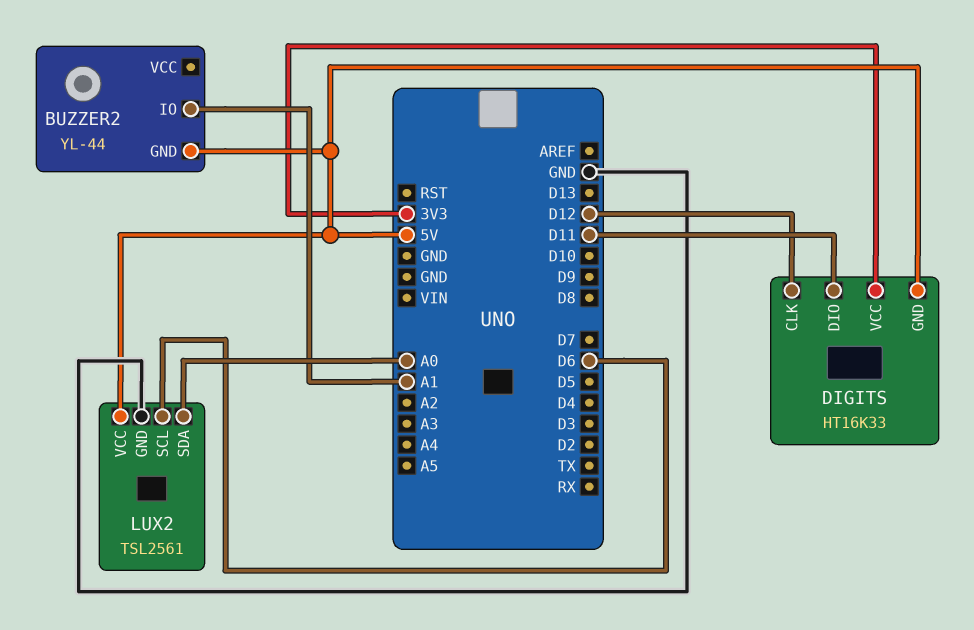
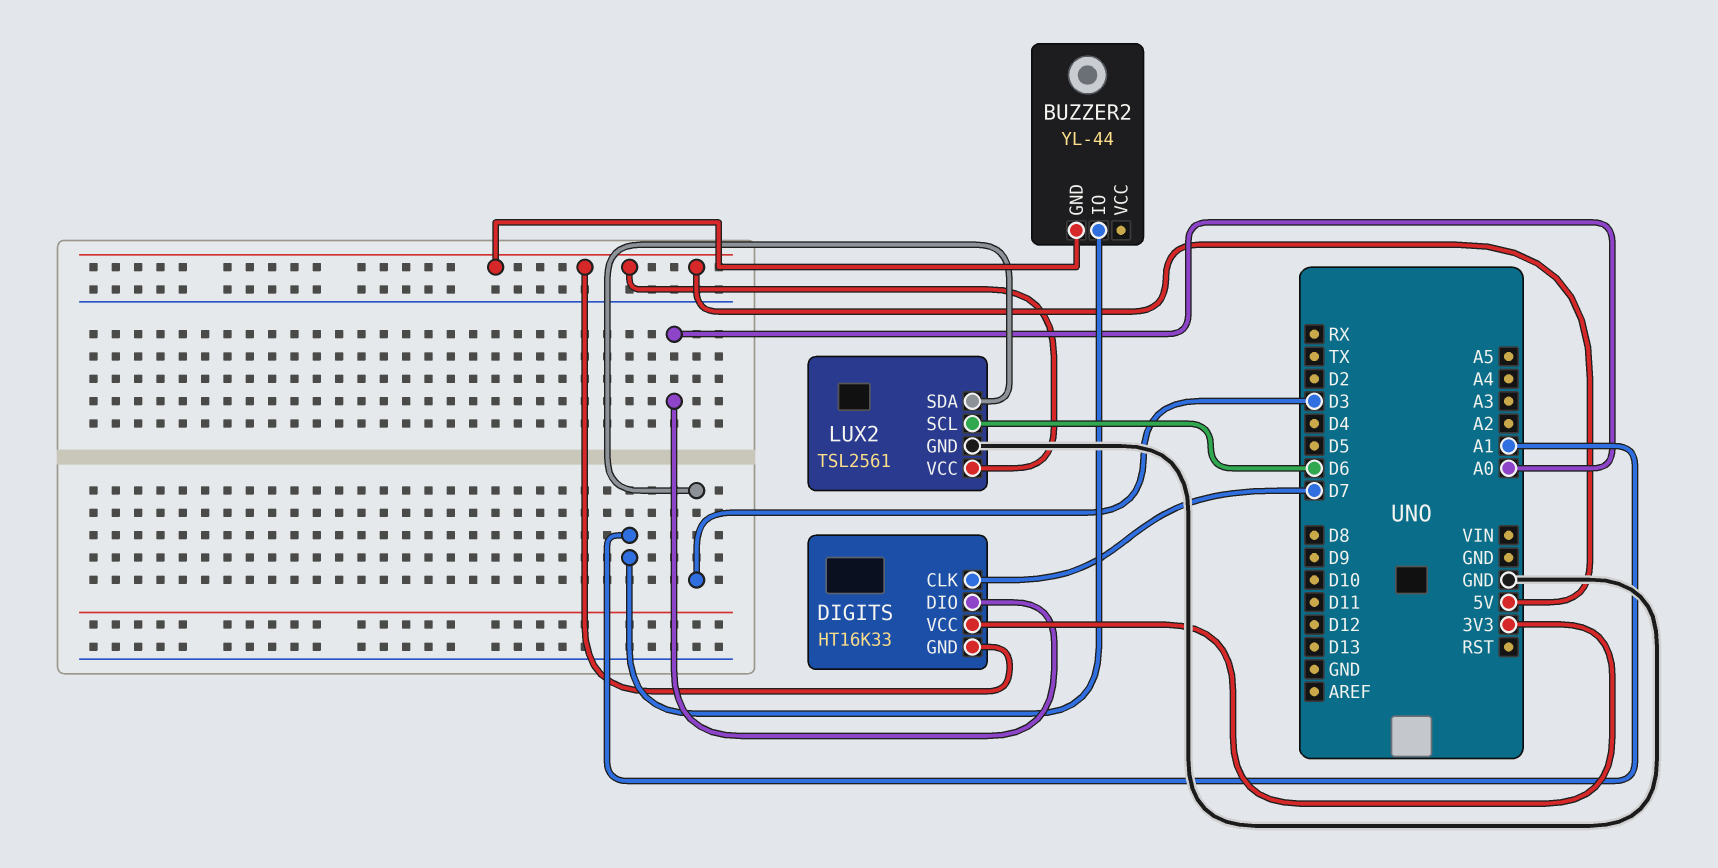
DIGITS pin CLK: D12 -> D7
DIGITS pin DIO: D11 -> A0
LUX2 pin SDA: A0 -> D3

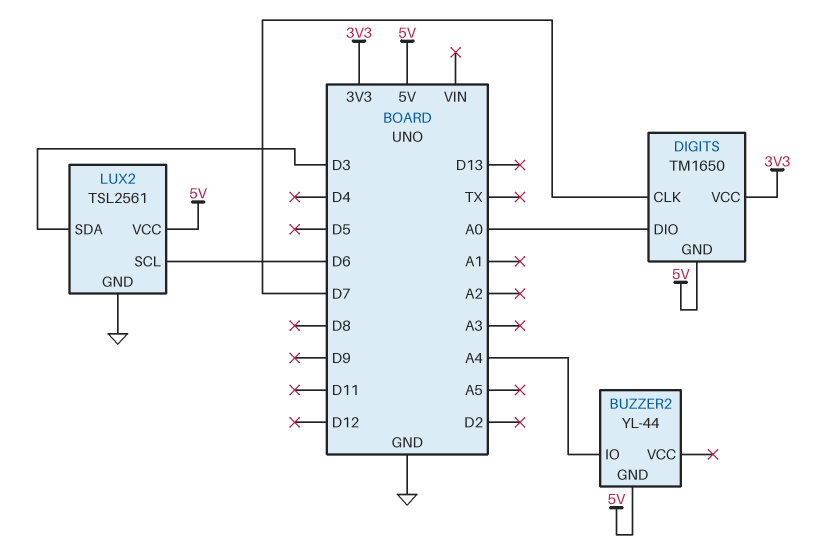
BUZZER2 pin IO: A1 -> A4
DIGITS: HT16K33 -> TM1650

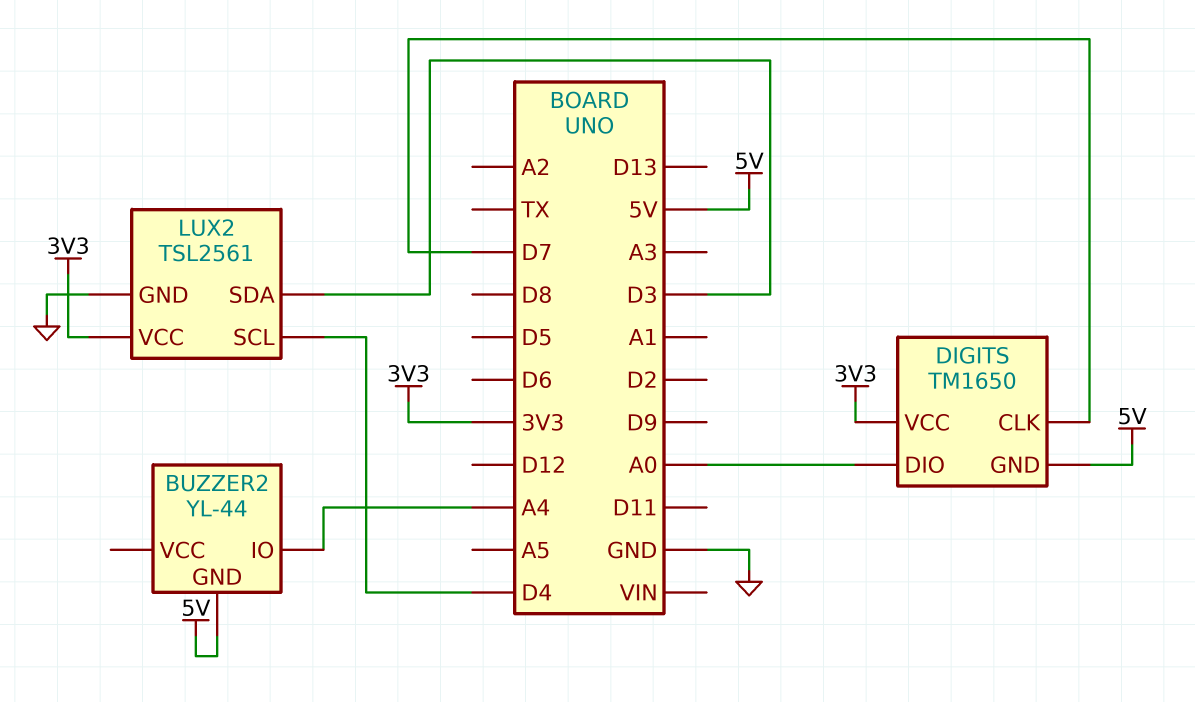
LUX2 pin SCL: D6 -> D4
LUX2 pin VCC: 5V -> 3V3

